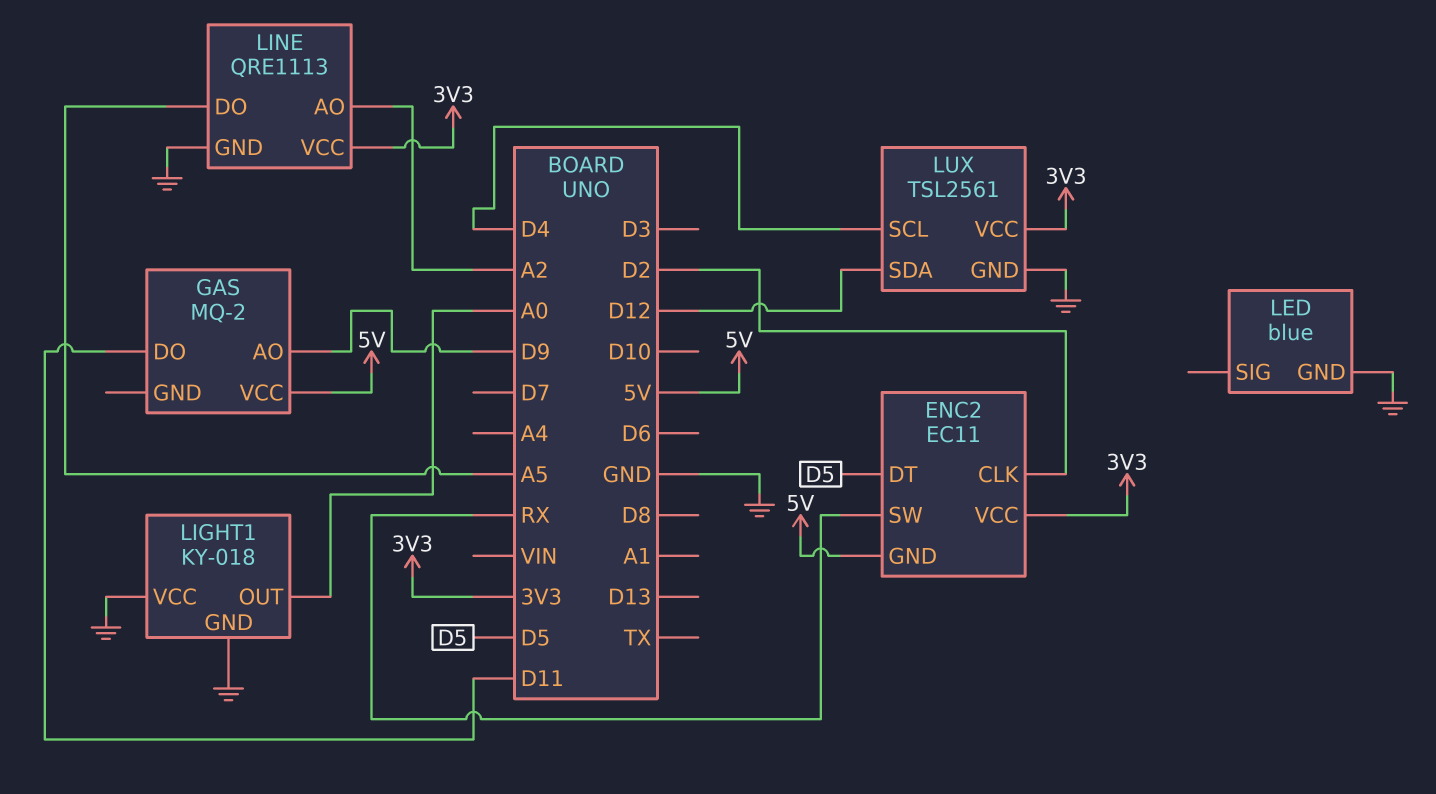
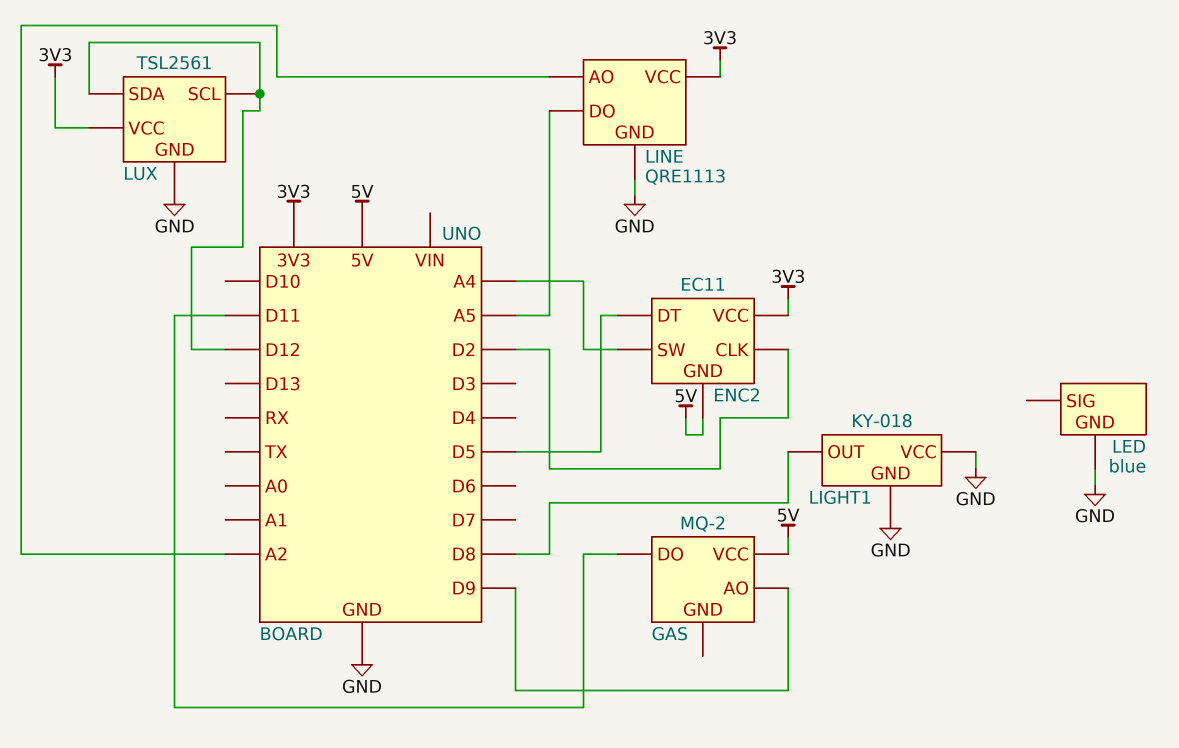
ENC2 pin SW: RX -> A4
LIGHT1 pin OUT: A0 -> D8
LUX pin SCL: D4 -> D12

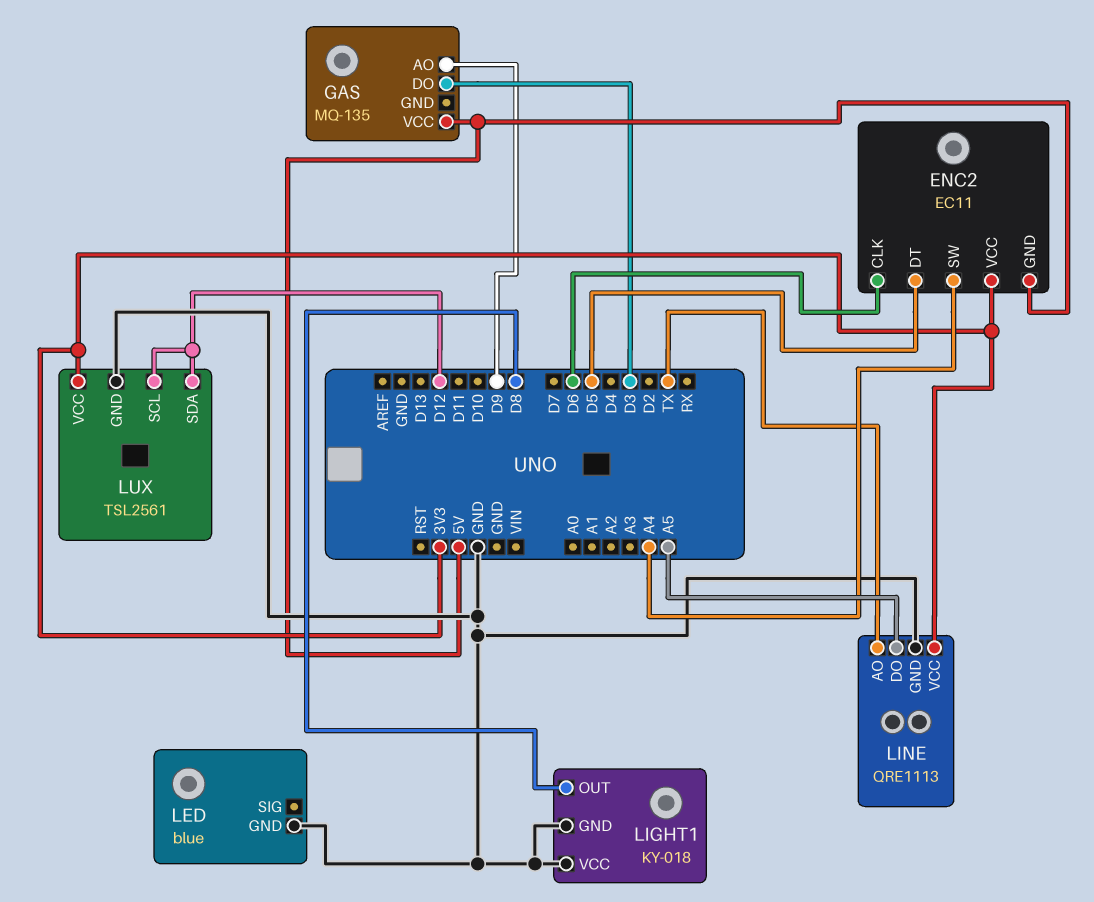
ENC2 pin CLK: D2 -> D6
GAS: MQ-2 -> MQ-135
GAS pin DO: D11 -> D3
LINE pin AO: A2 -> TX

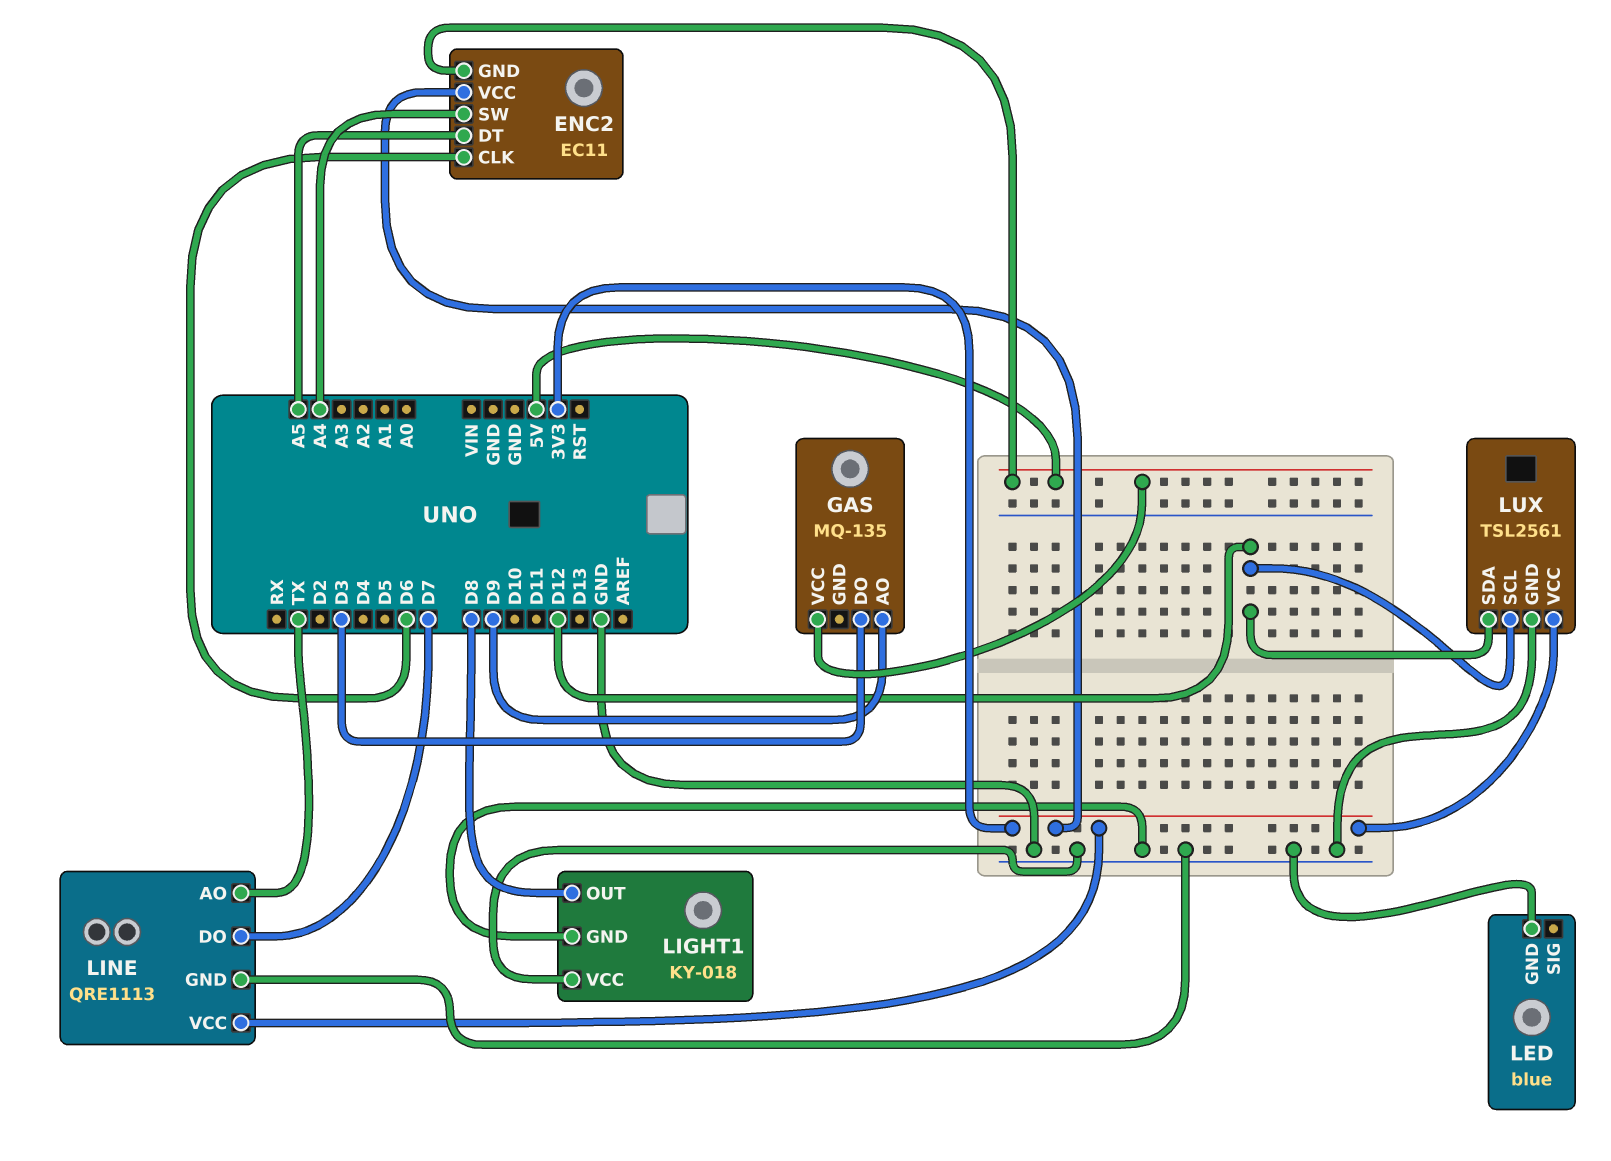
ENC2 pin DT: D5 -> A5
LINE pin DO: A5 -> D7

